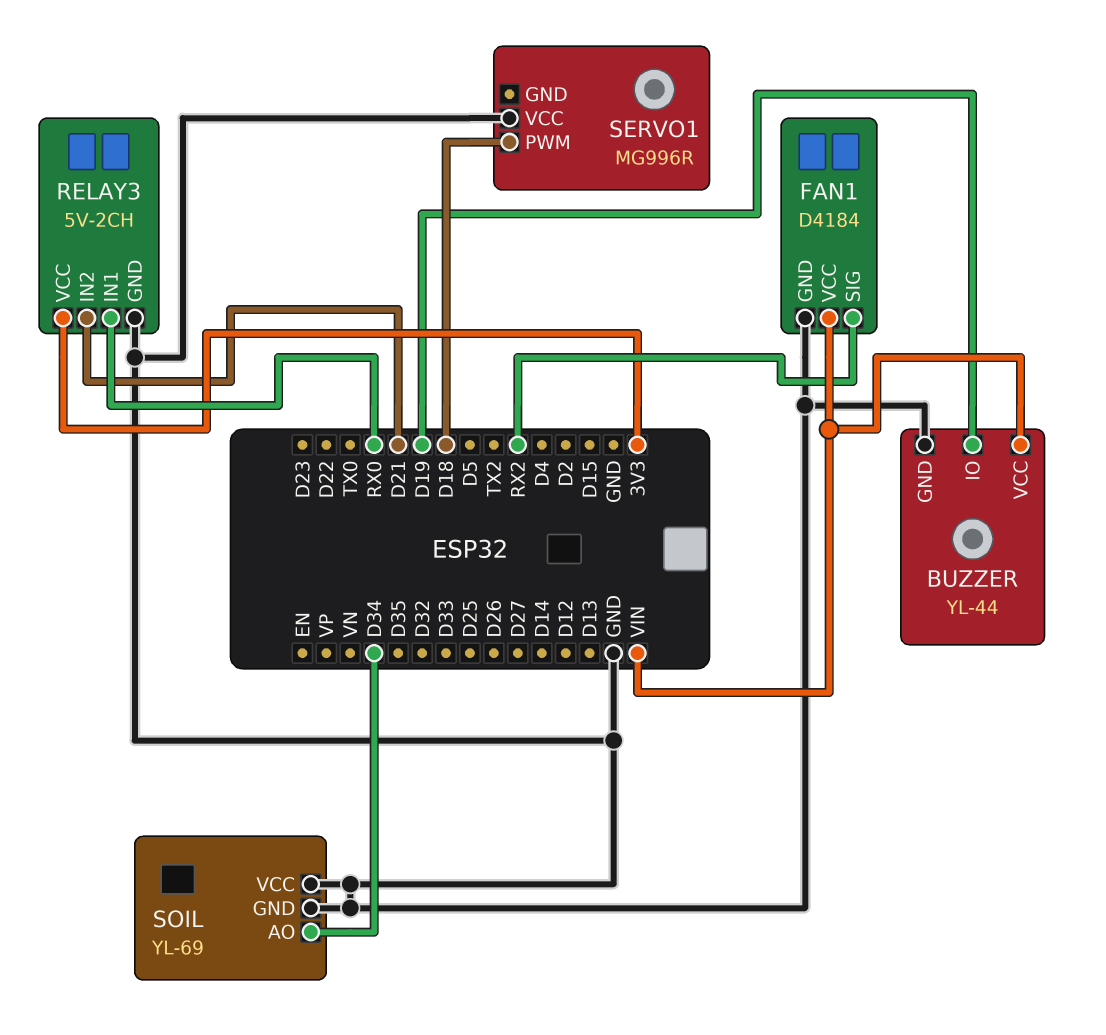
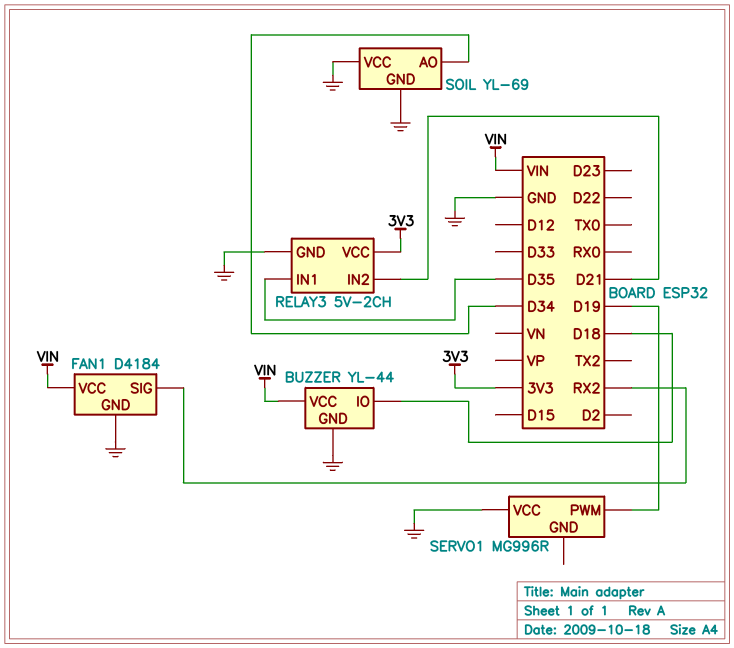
BUZZER pin IO: D19 -> D18
RELAY3 pin IN1: RX0 -> D35
SERVO1 pin PWM: D18 -> D19

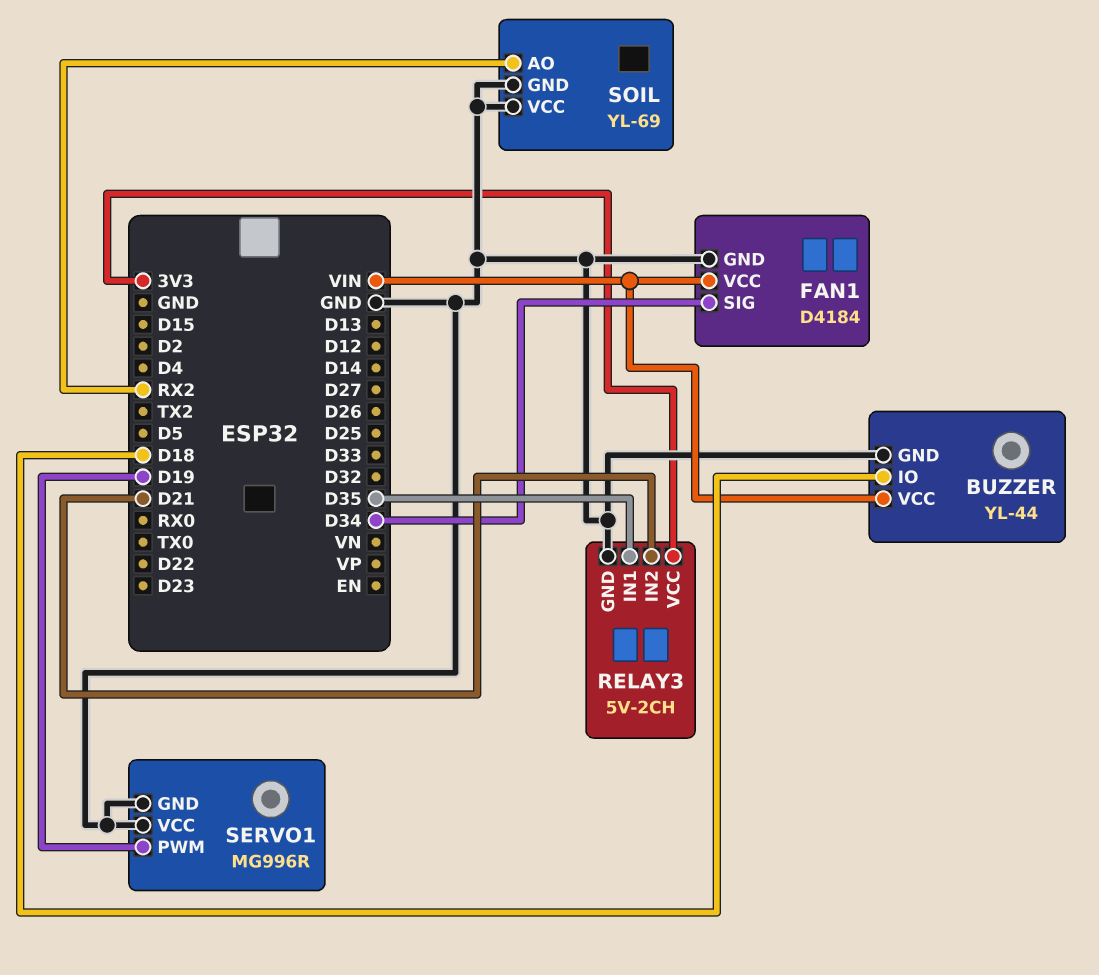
FAN1 pin SIG: RX2 -> D34
SERVO1 pin GND: none -> GND
SOIL pin AO: D34 -> RX2

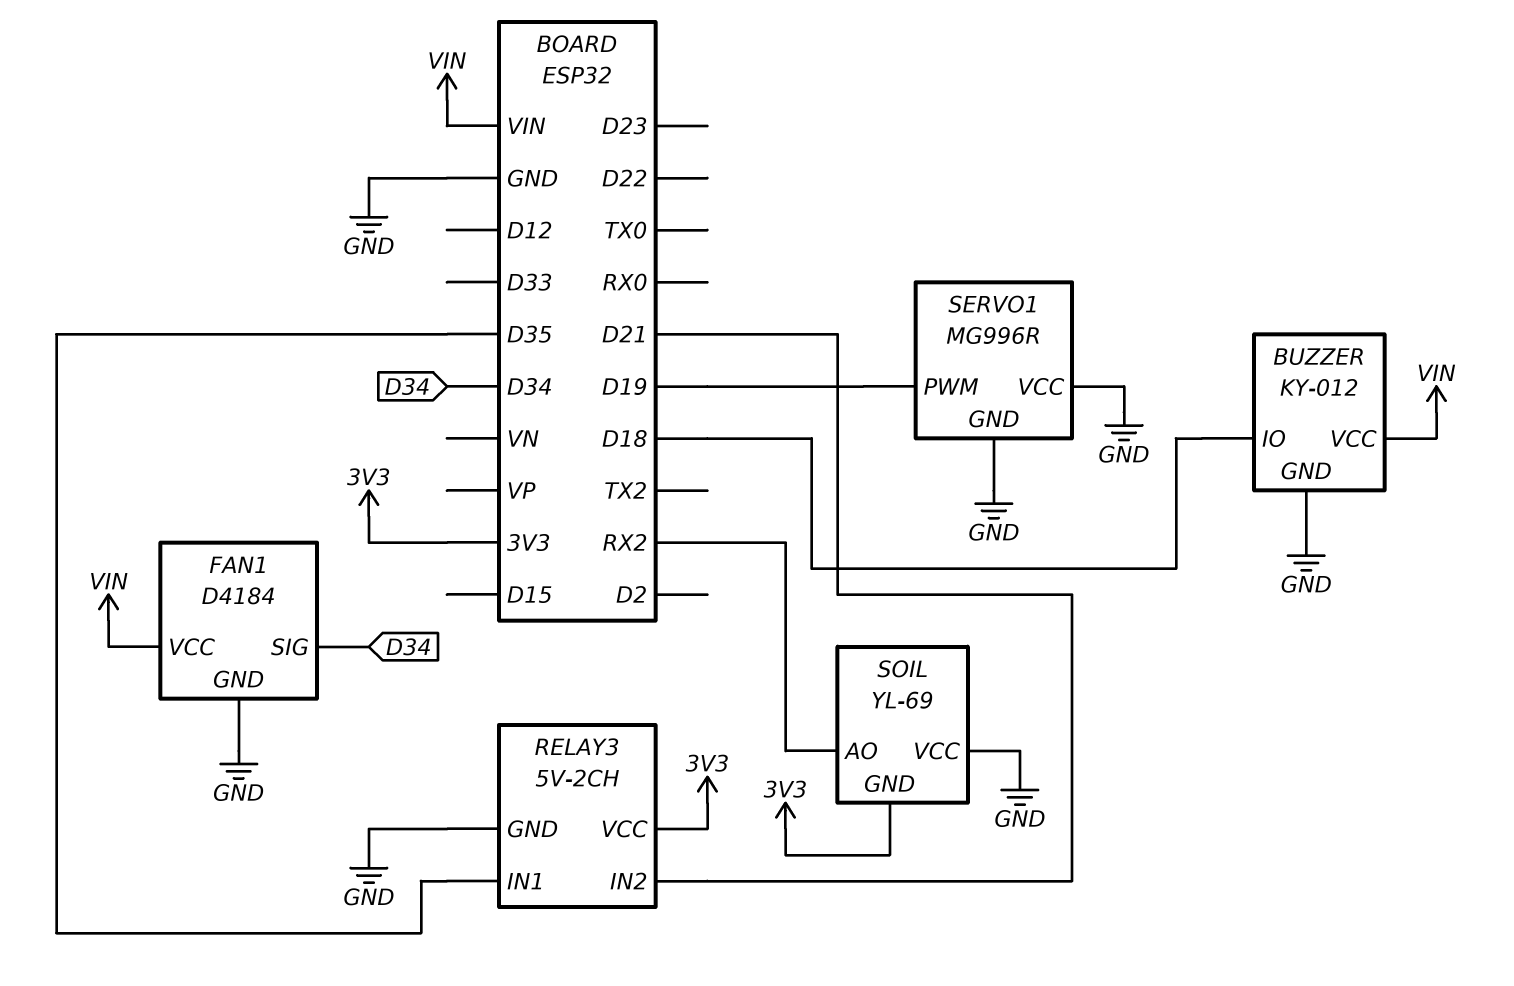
BUZZER: YL-44 -> KY-012
SOIL pin GND: GND -> 3V3

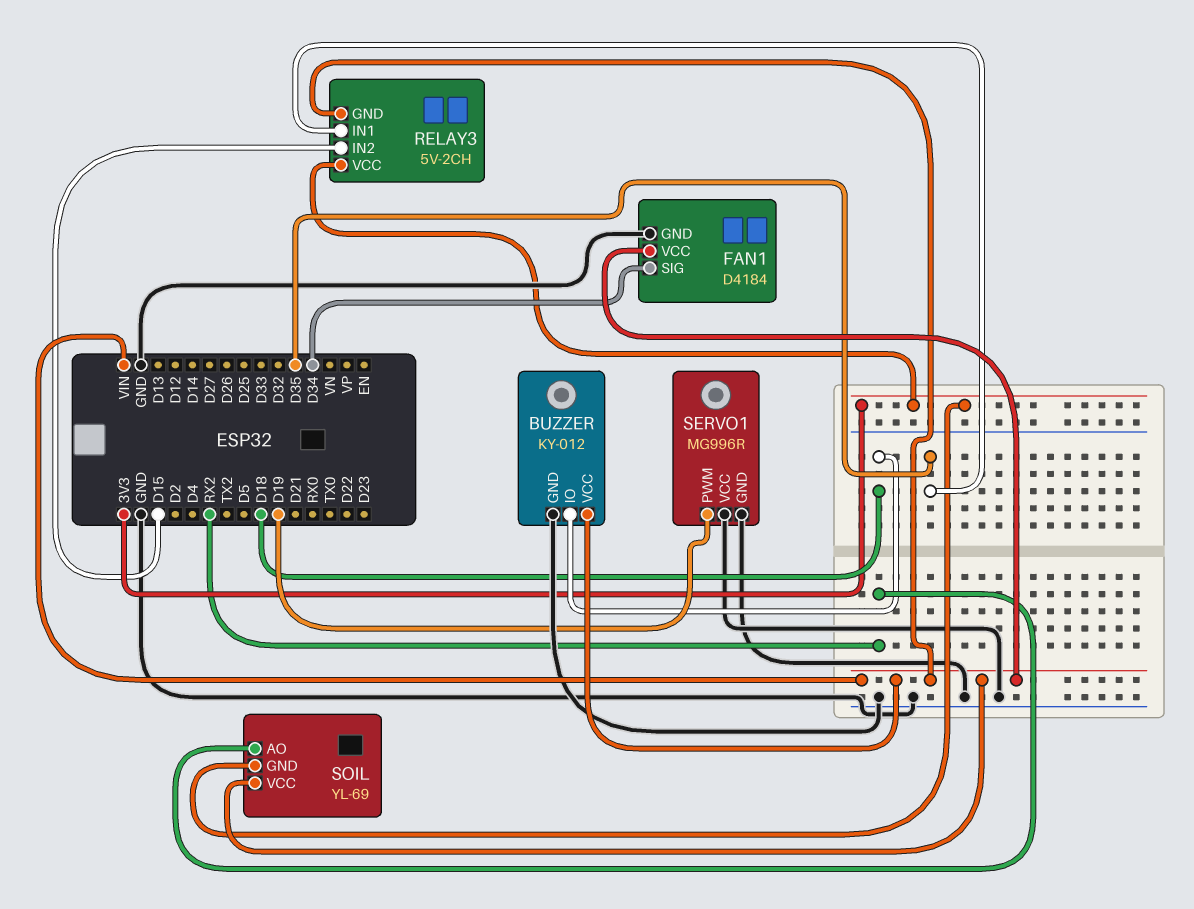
RELAY3 pin GND: GND -> VIN
RELAY3 pin IN2: D21 -> D15
SOIL pin VCC: GND -> VIN

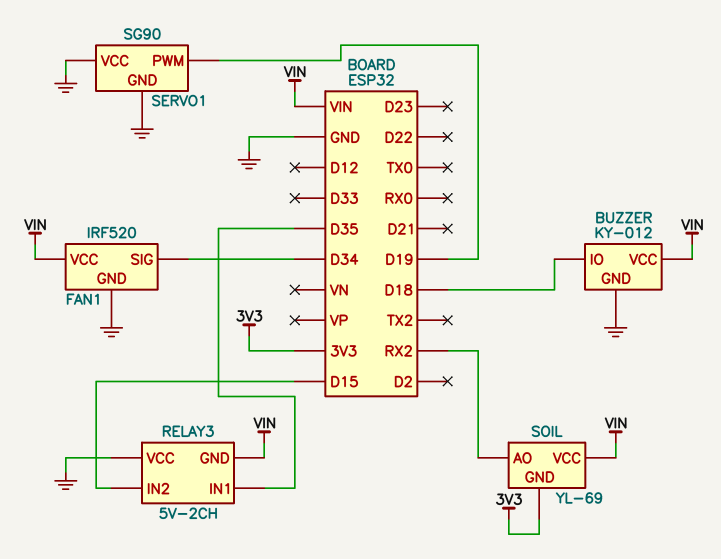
FAN1: D4184 -> IRF520
RELAY3 pin VCC: 3V3 -> GND
SERVO1: MG996R -> SG90

